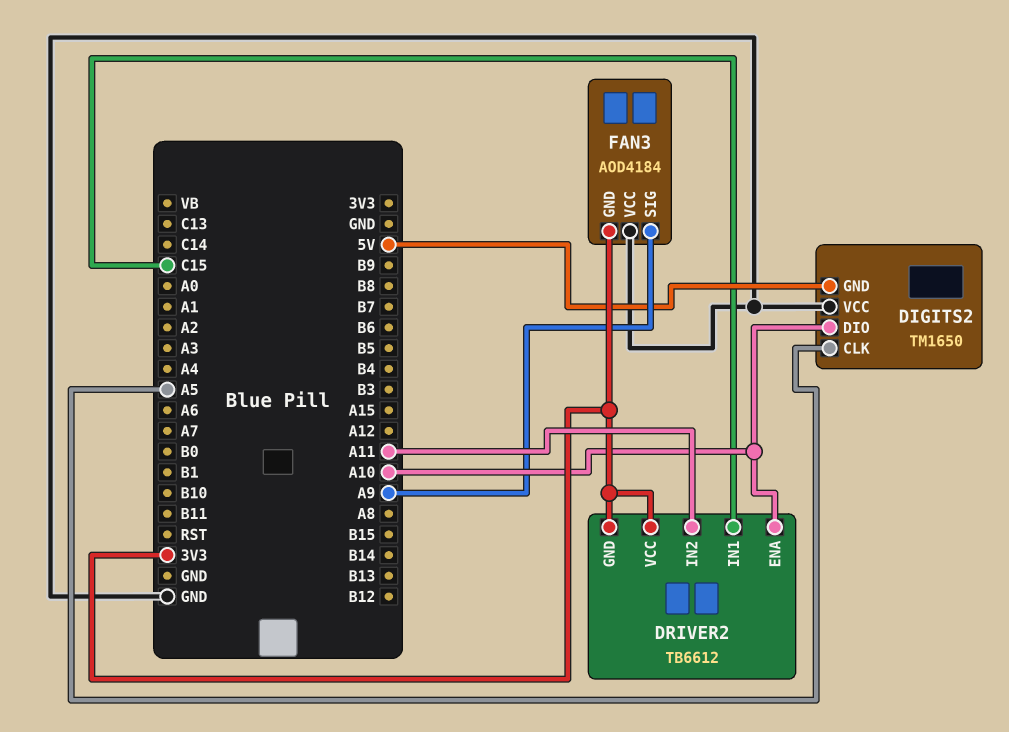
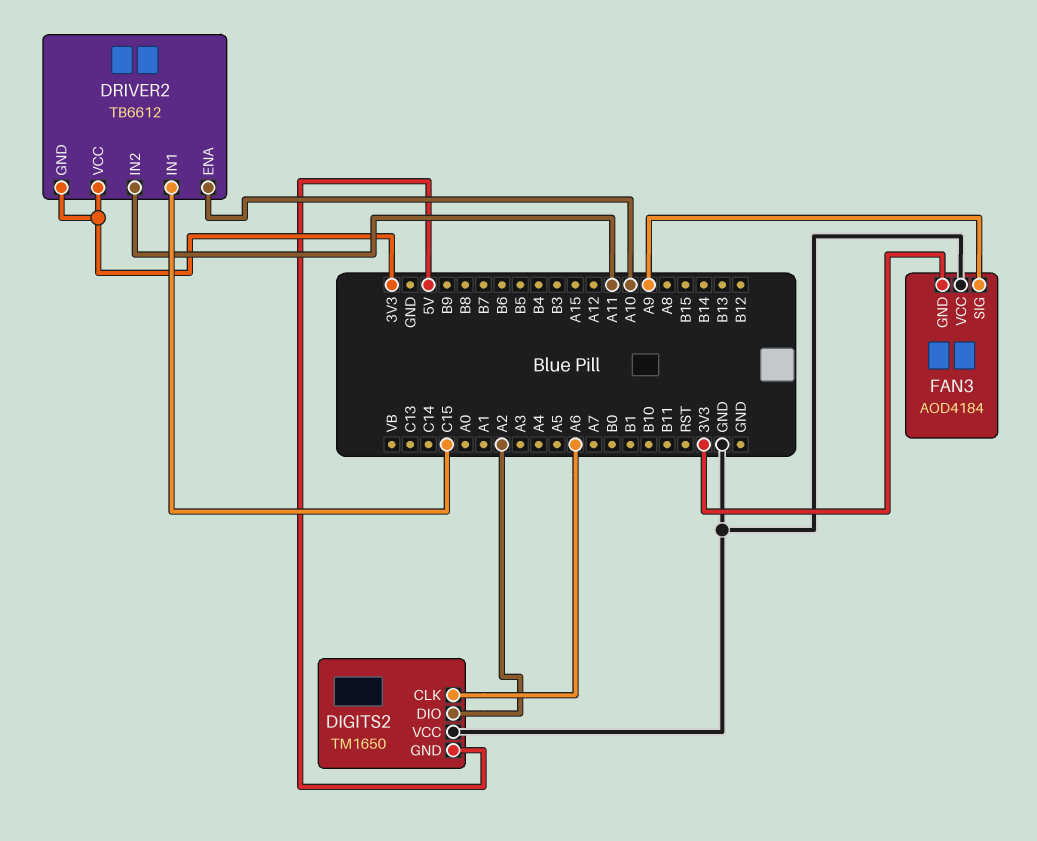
DIGITS2 pin CLK: A5 -> A6
DIGITS2 pin DIO: A10 -> A2

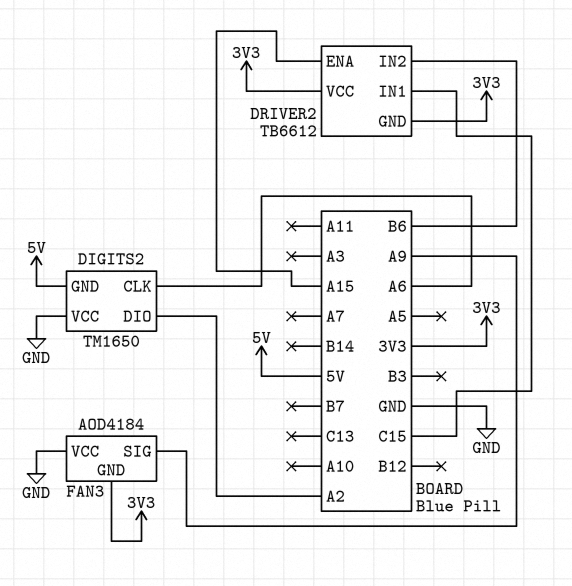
DRIVER2 pin ENA: A10 -> A15
DRIVER2 pin IN2: A11 -> B6

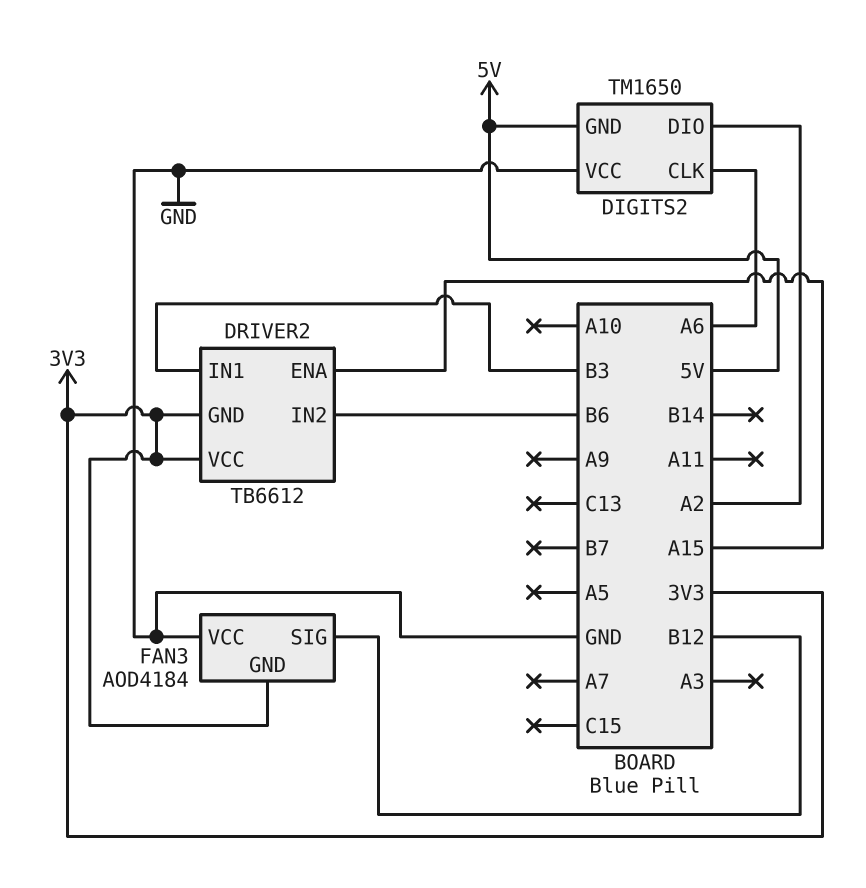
DRIVER2 pin IN1: C15 -> B3
FAN3 pin SIG: A9 -> B12

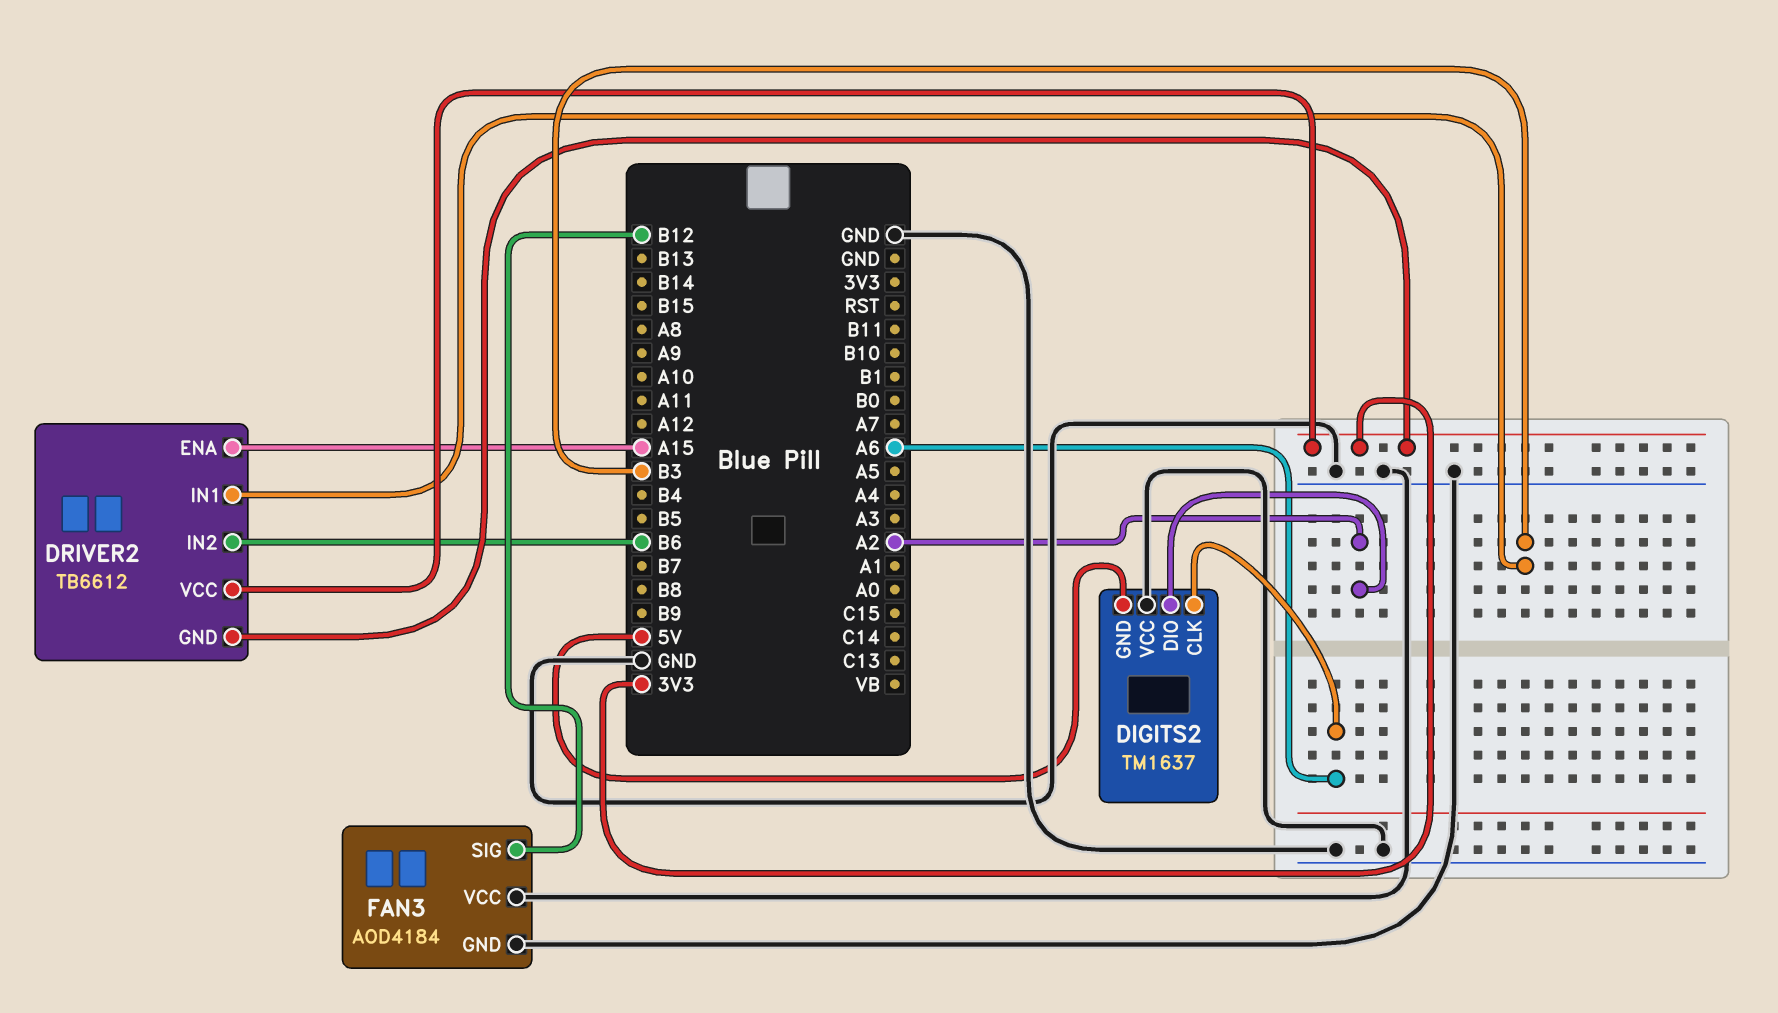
DIGITS2: TM1650 -> TM1637
FAN3 pin GND: 3V3 -> GND

